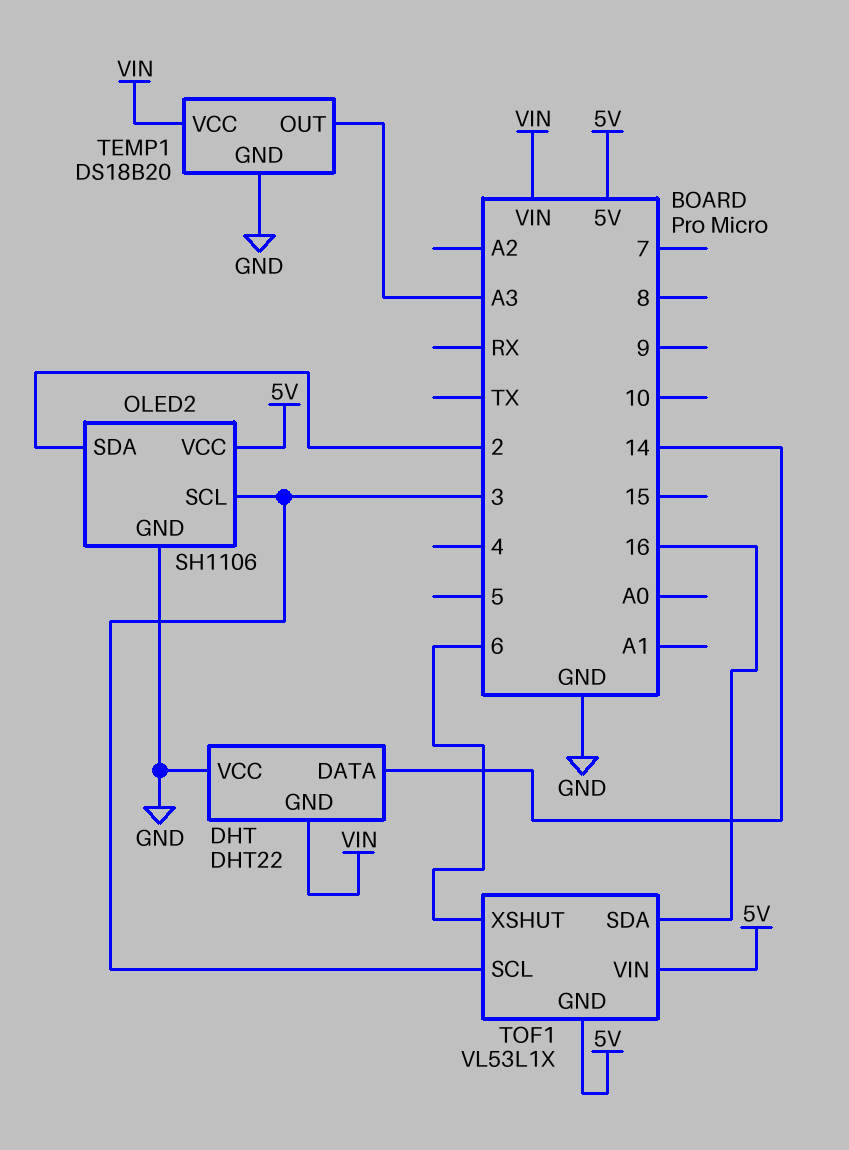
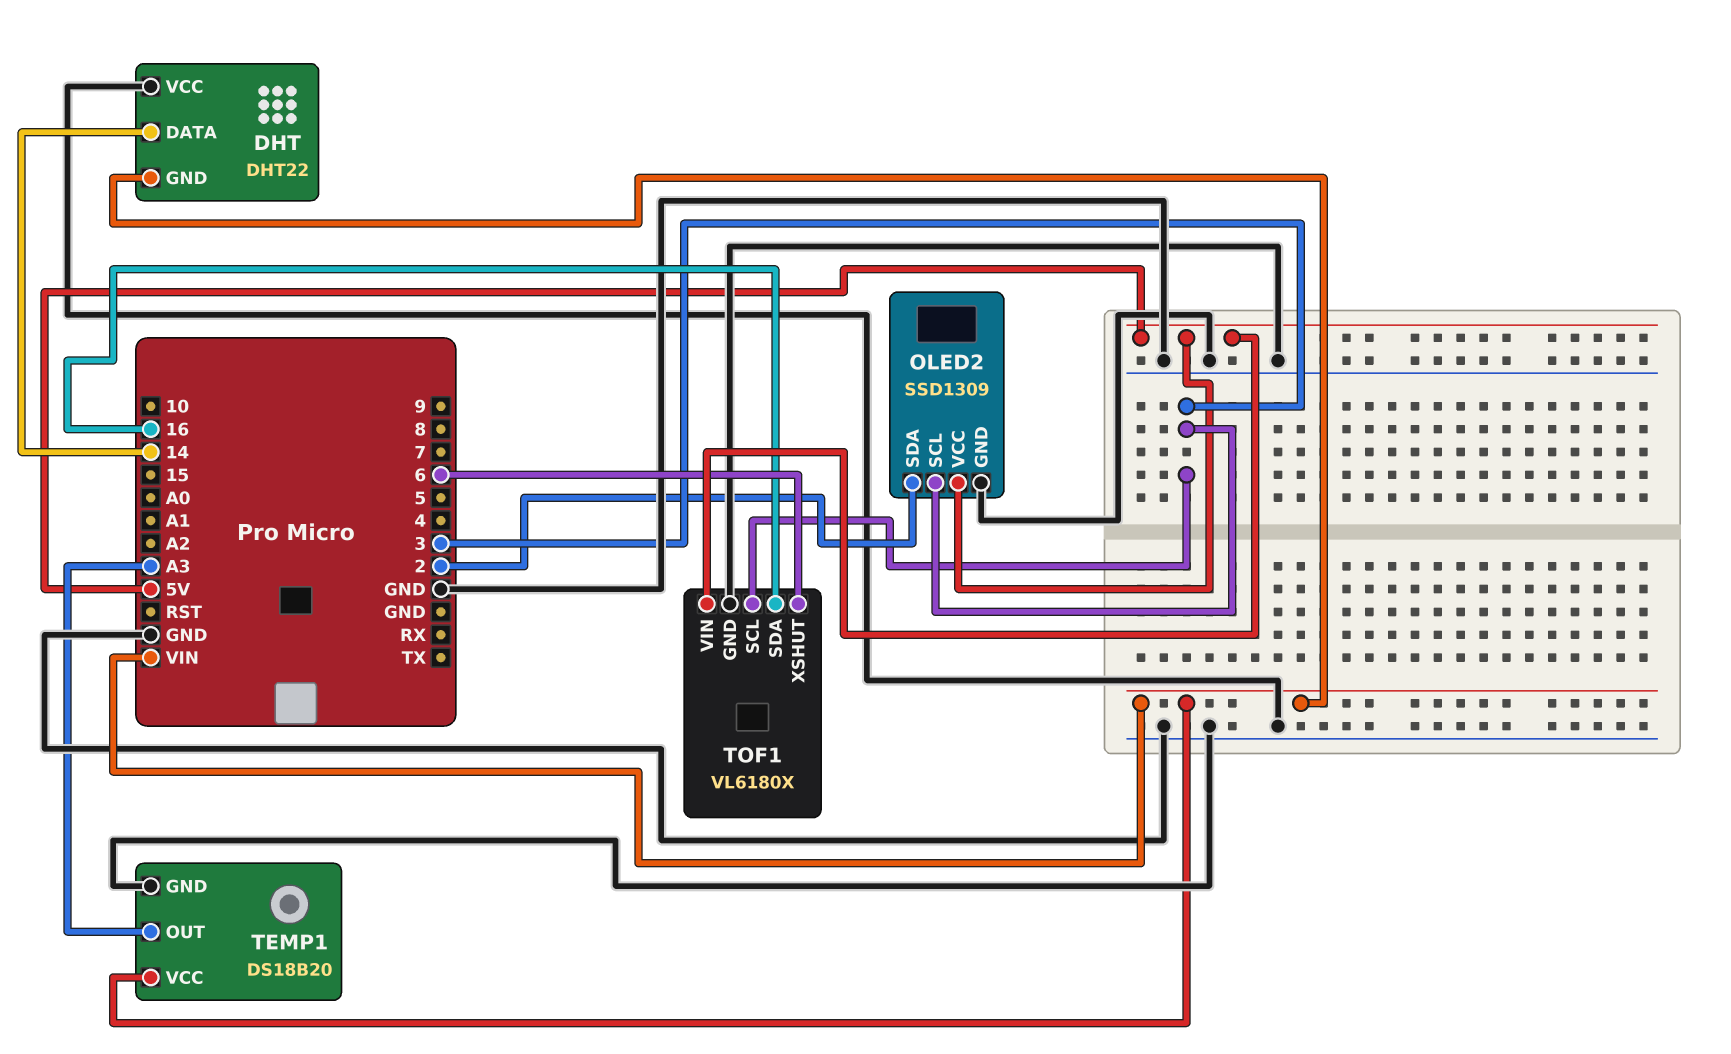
OLED2: SH1106 -> SSD1309
TOF1: VL53L1X -> VL6180X
TOF1 pin GND: 5V -> GND

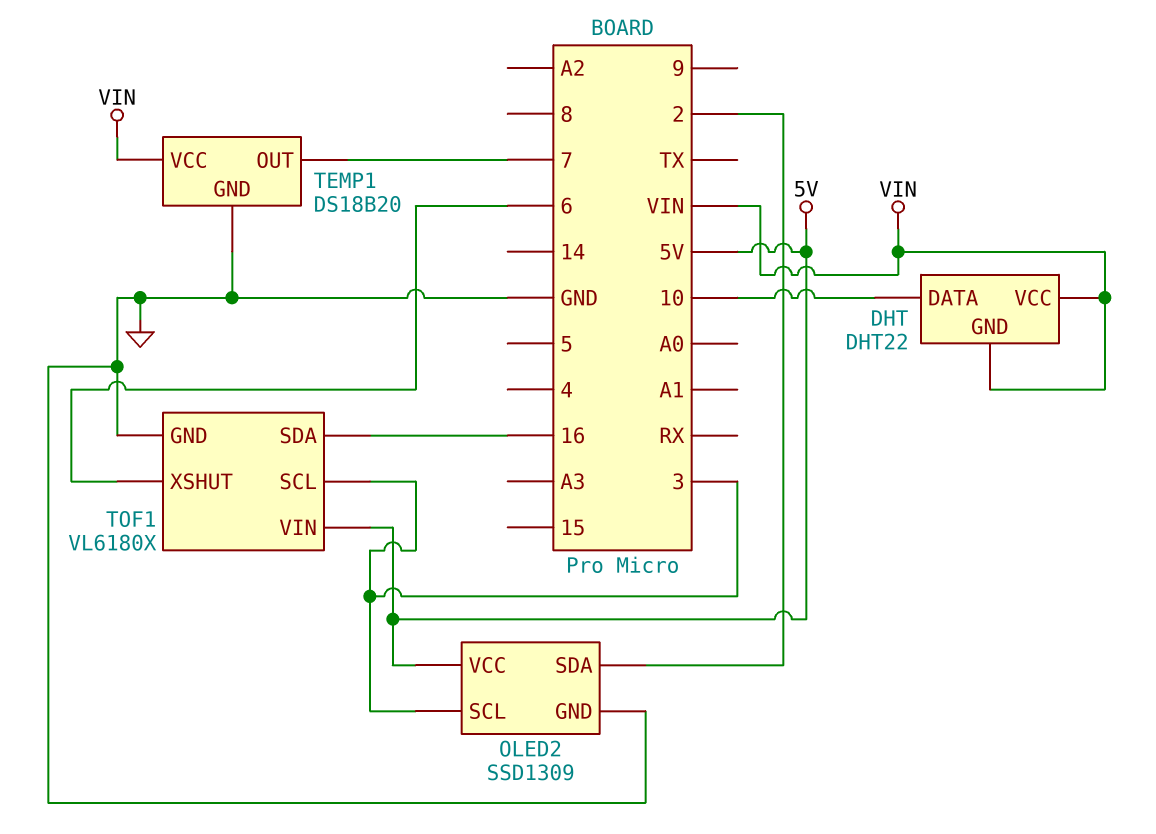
DHT pin DATA: 14 -> 10
DHT pin VCC: GND -> VIN
TEMP1 pin OUT: A3 -> 7

